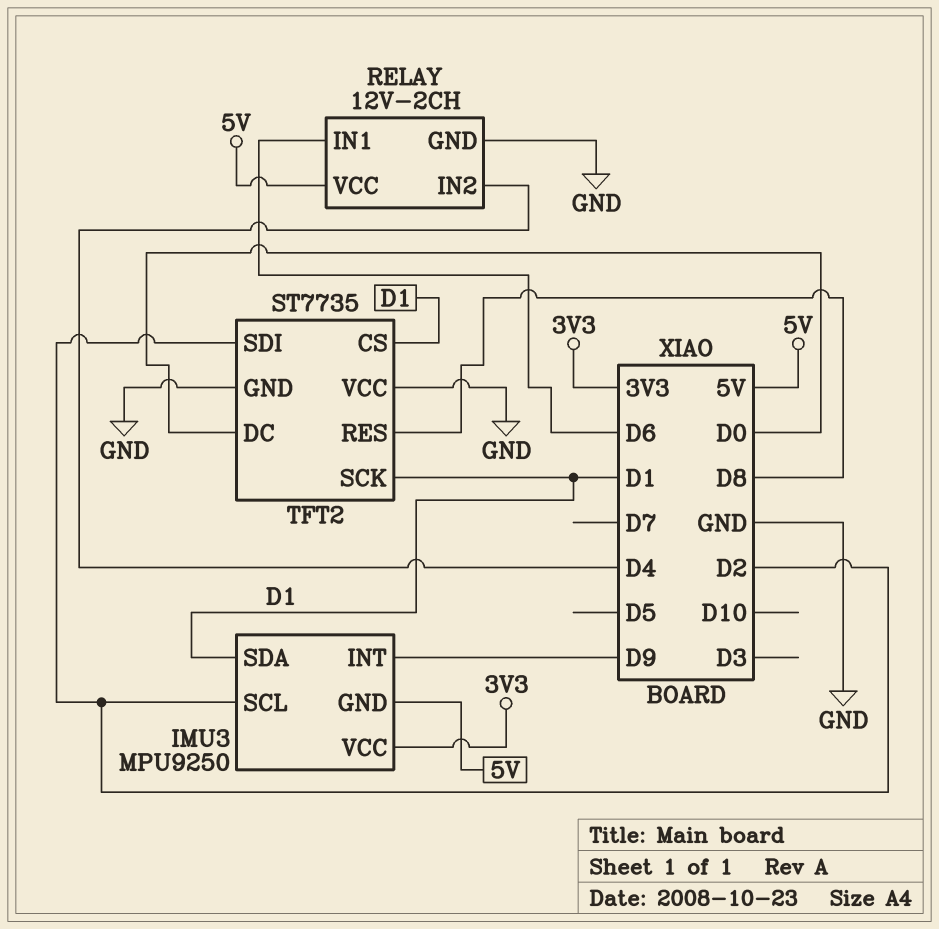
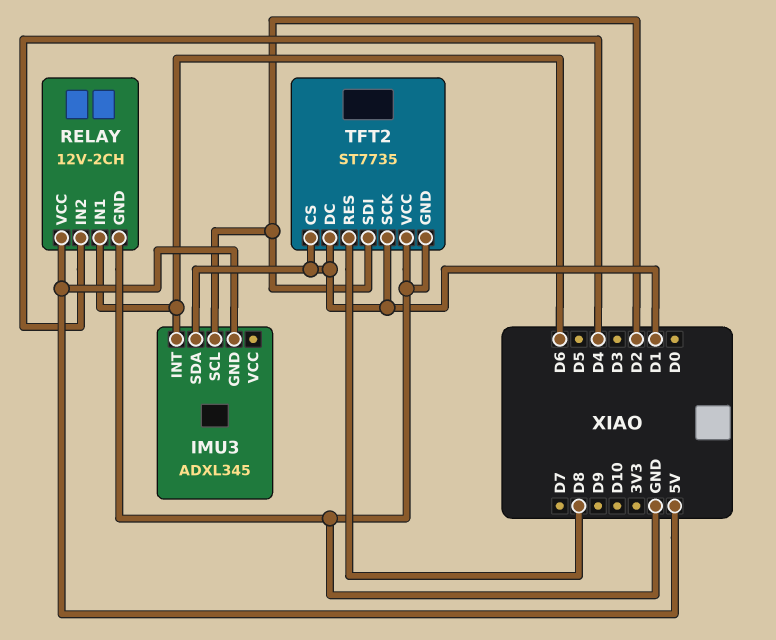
IMU3: MPU9250 -> ADXL345
IMU3 pin INT: D9 -> D6
IMU3 pin VCC: 3V3 -> none
TFT2 pin DC: D0 -> D1

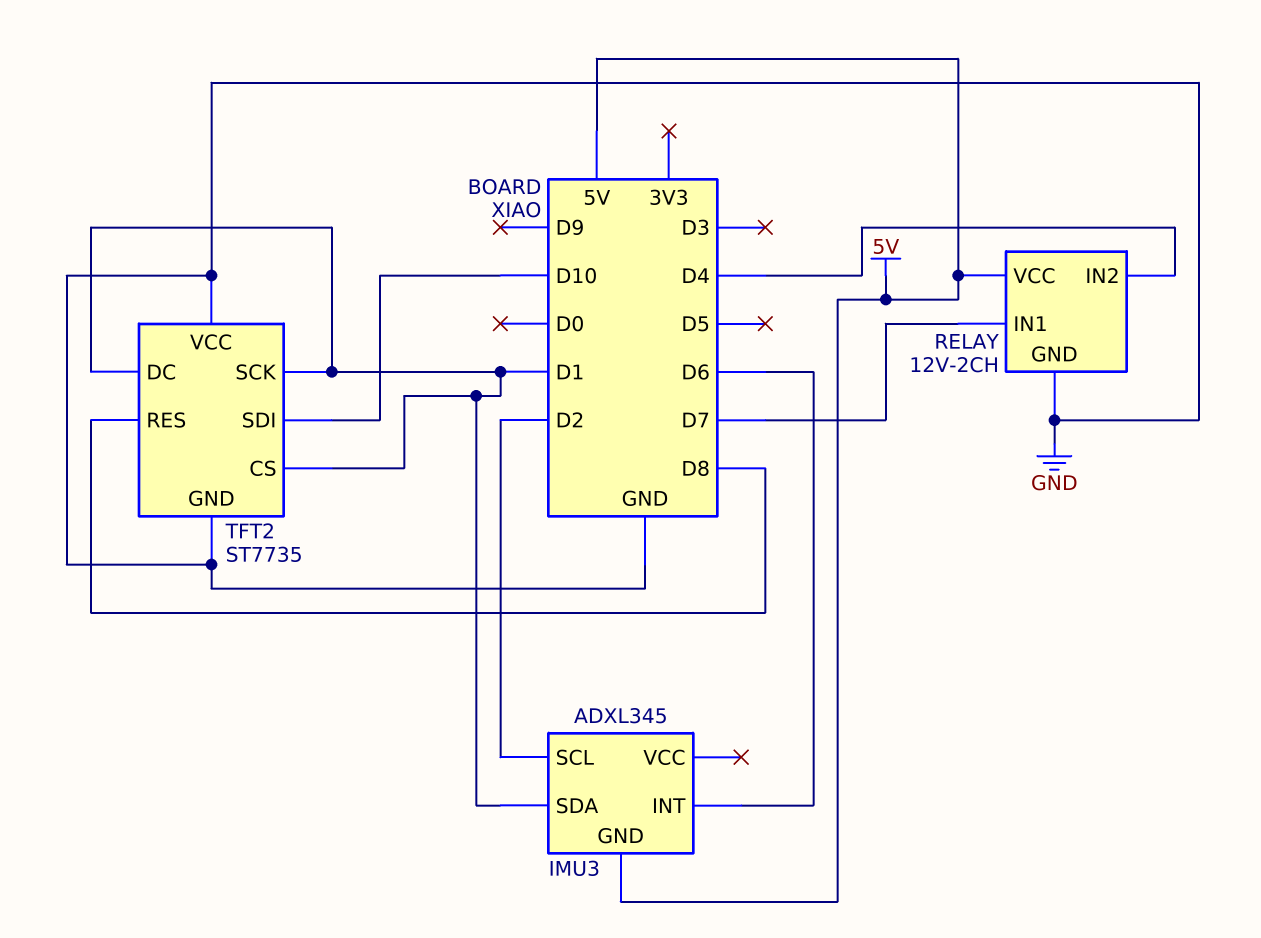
RELAY pin IN1: D6 -> D7
TFT2 pin SDI: D2 -> D10

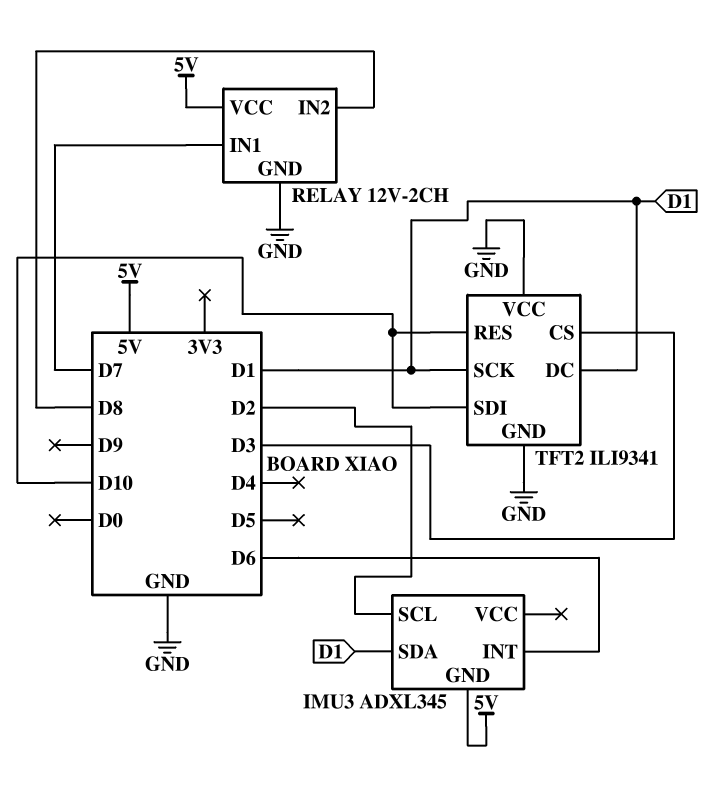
RELAY pin IN2: D4 -> D8
TFT2: ST7735 -> ILI9341
TFT2 pin CS: D1 -> D3
TFT2 pin RES: D8 -> D10

